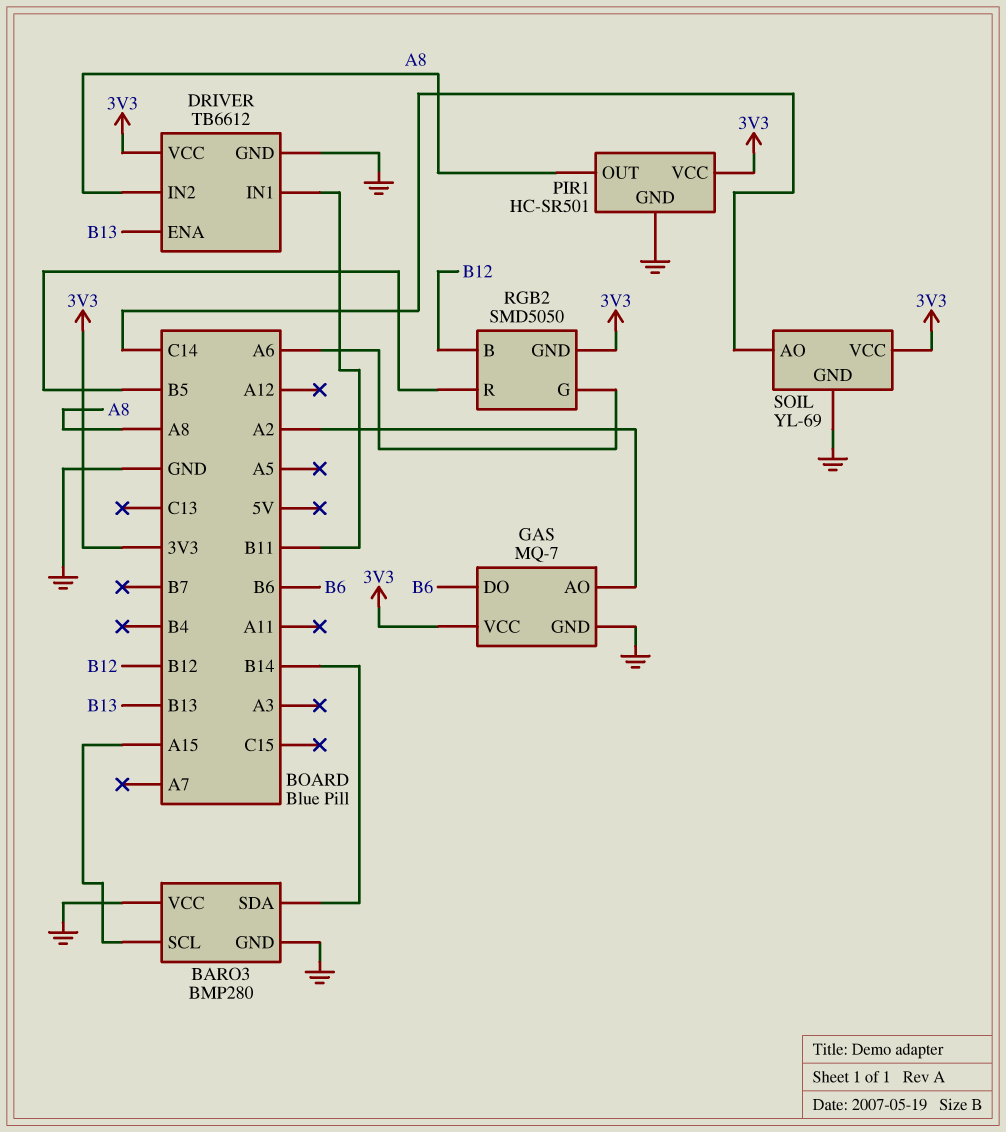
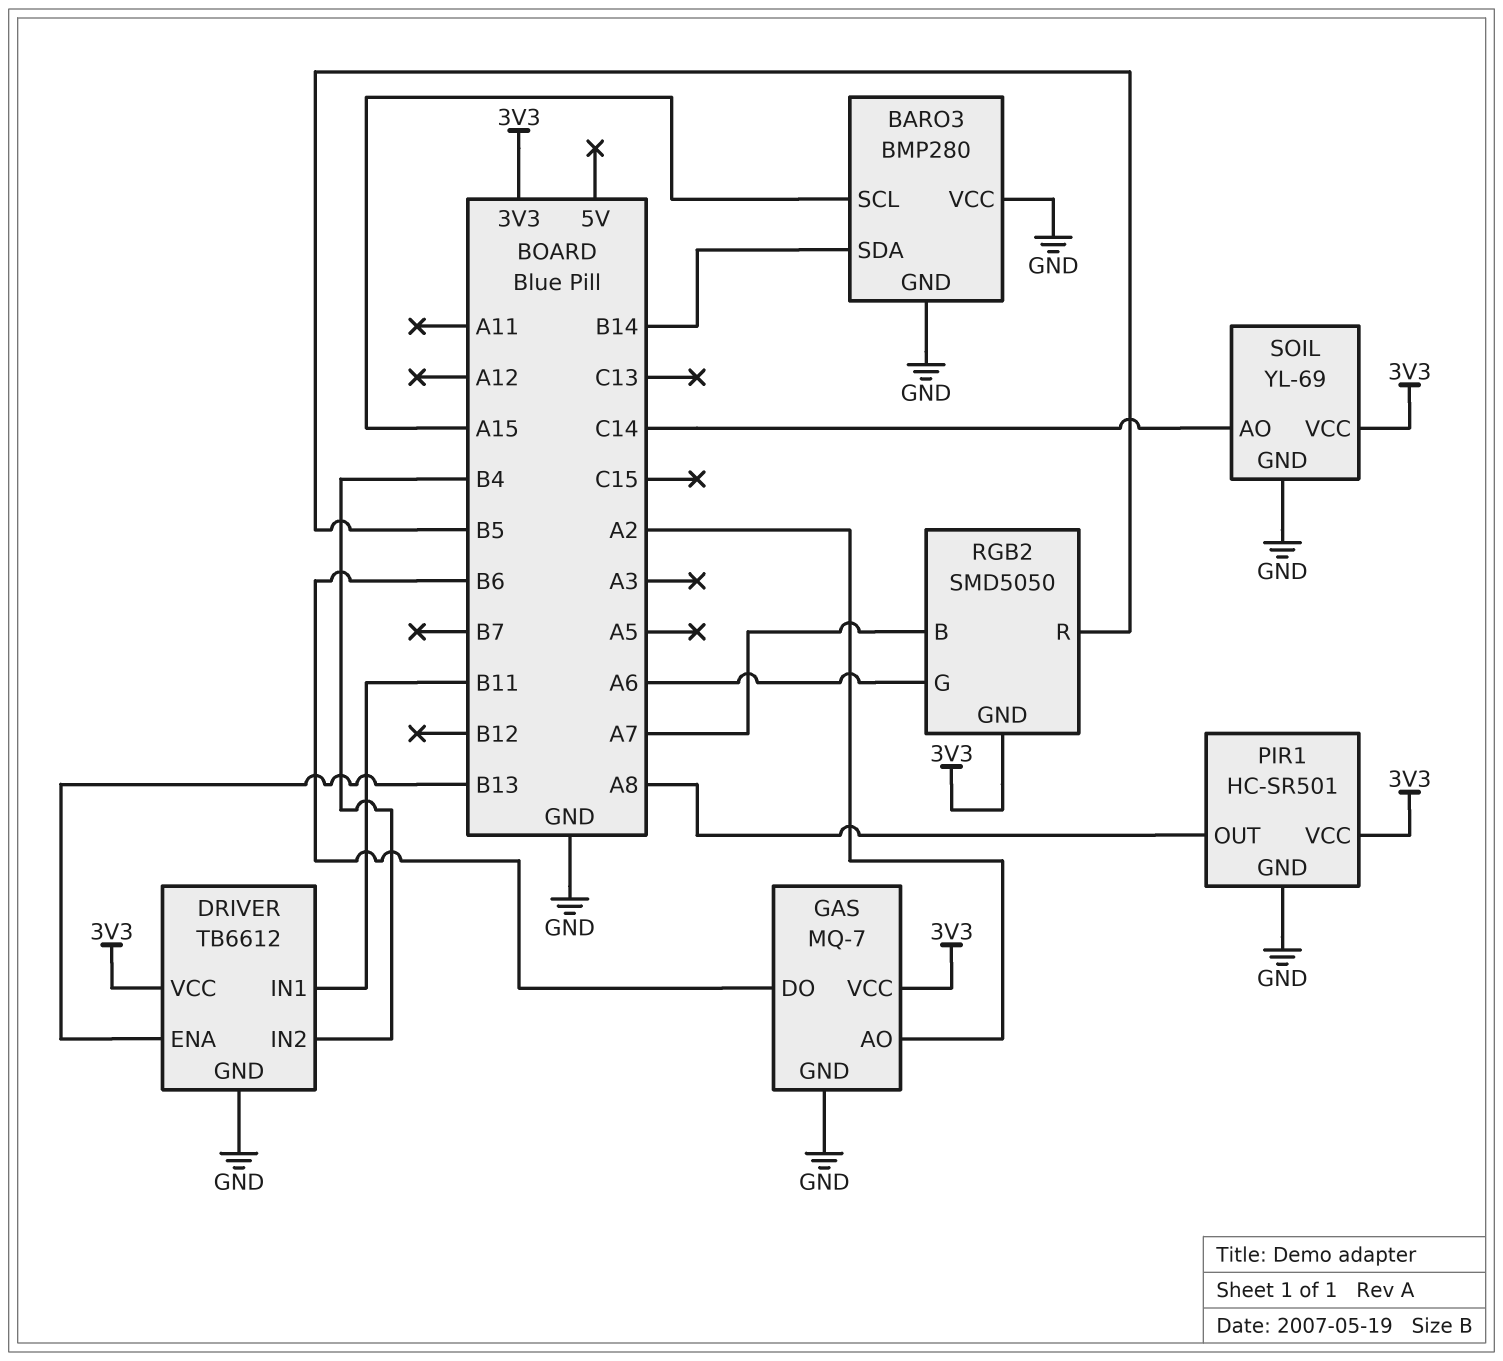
DRIVER pin IN2: A8 -> B4
RGB2 pin B: B12 -> A7

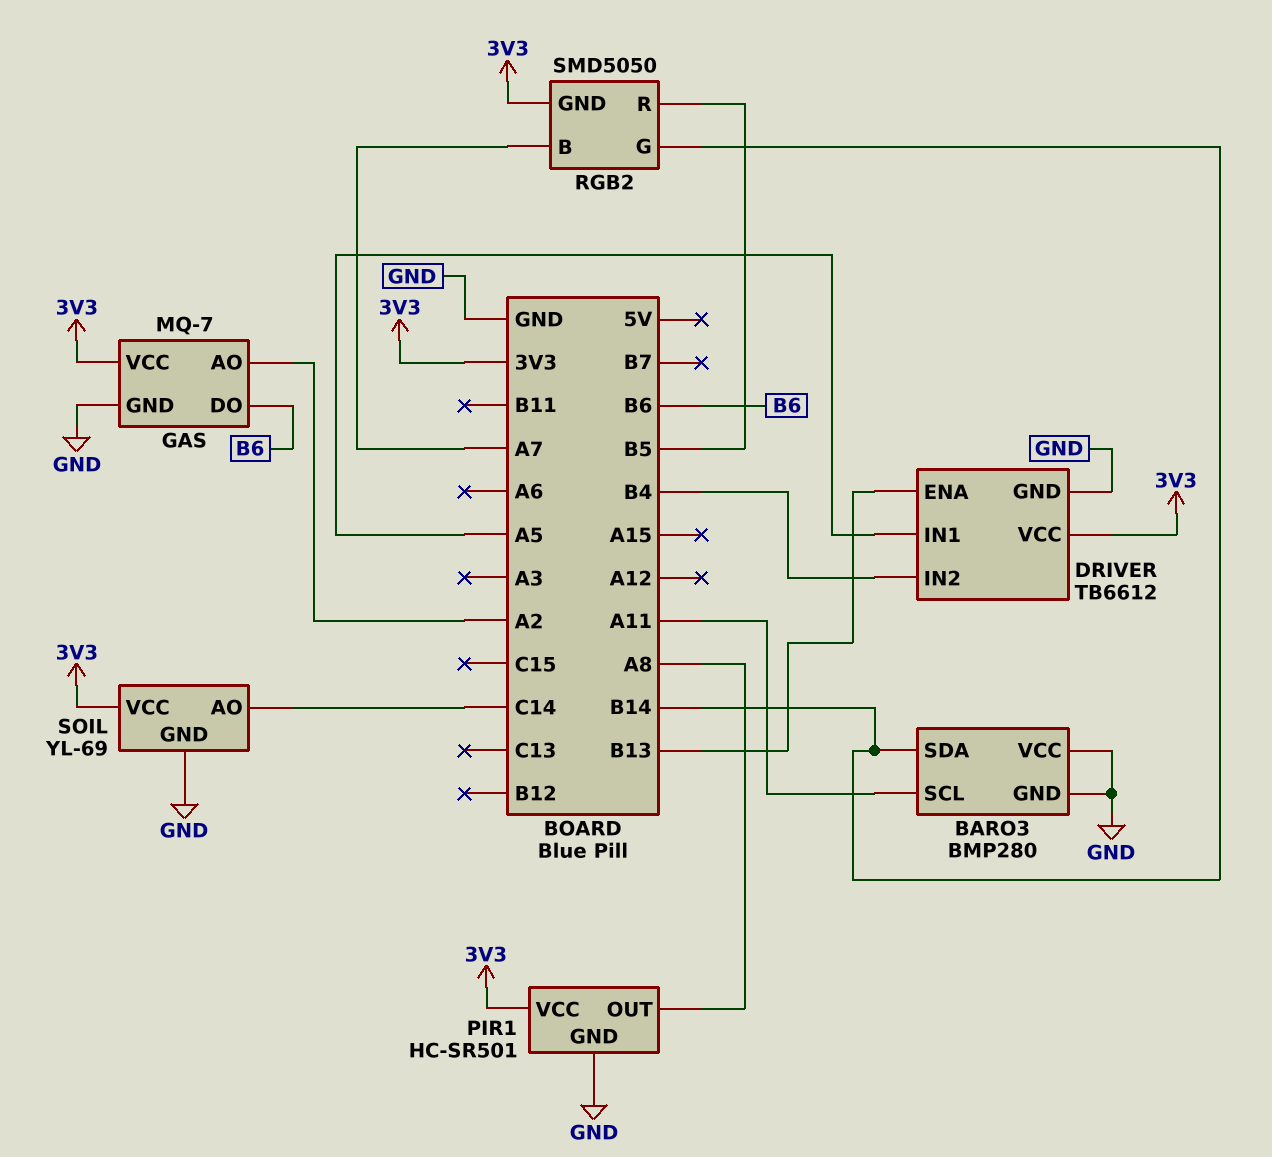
BARO3 pin SCL: A15 -> A11
DRIVER pin IN1: B11 -> A5
RGB2 pin G: A6 -> B14

